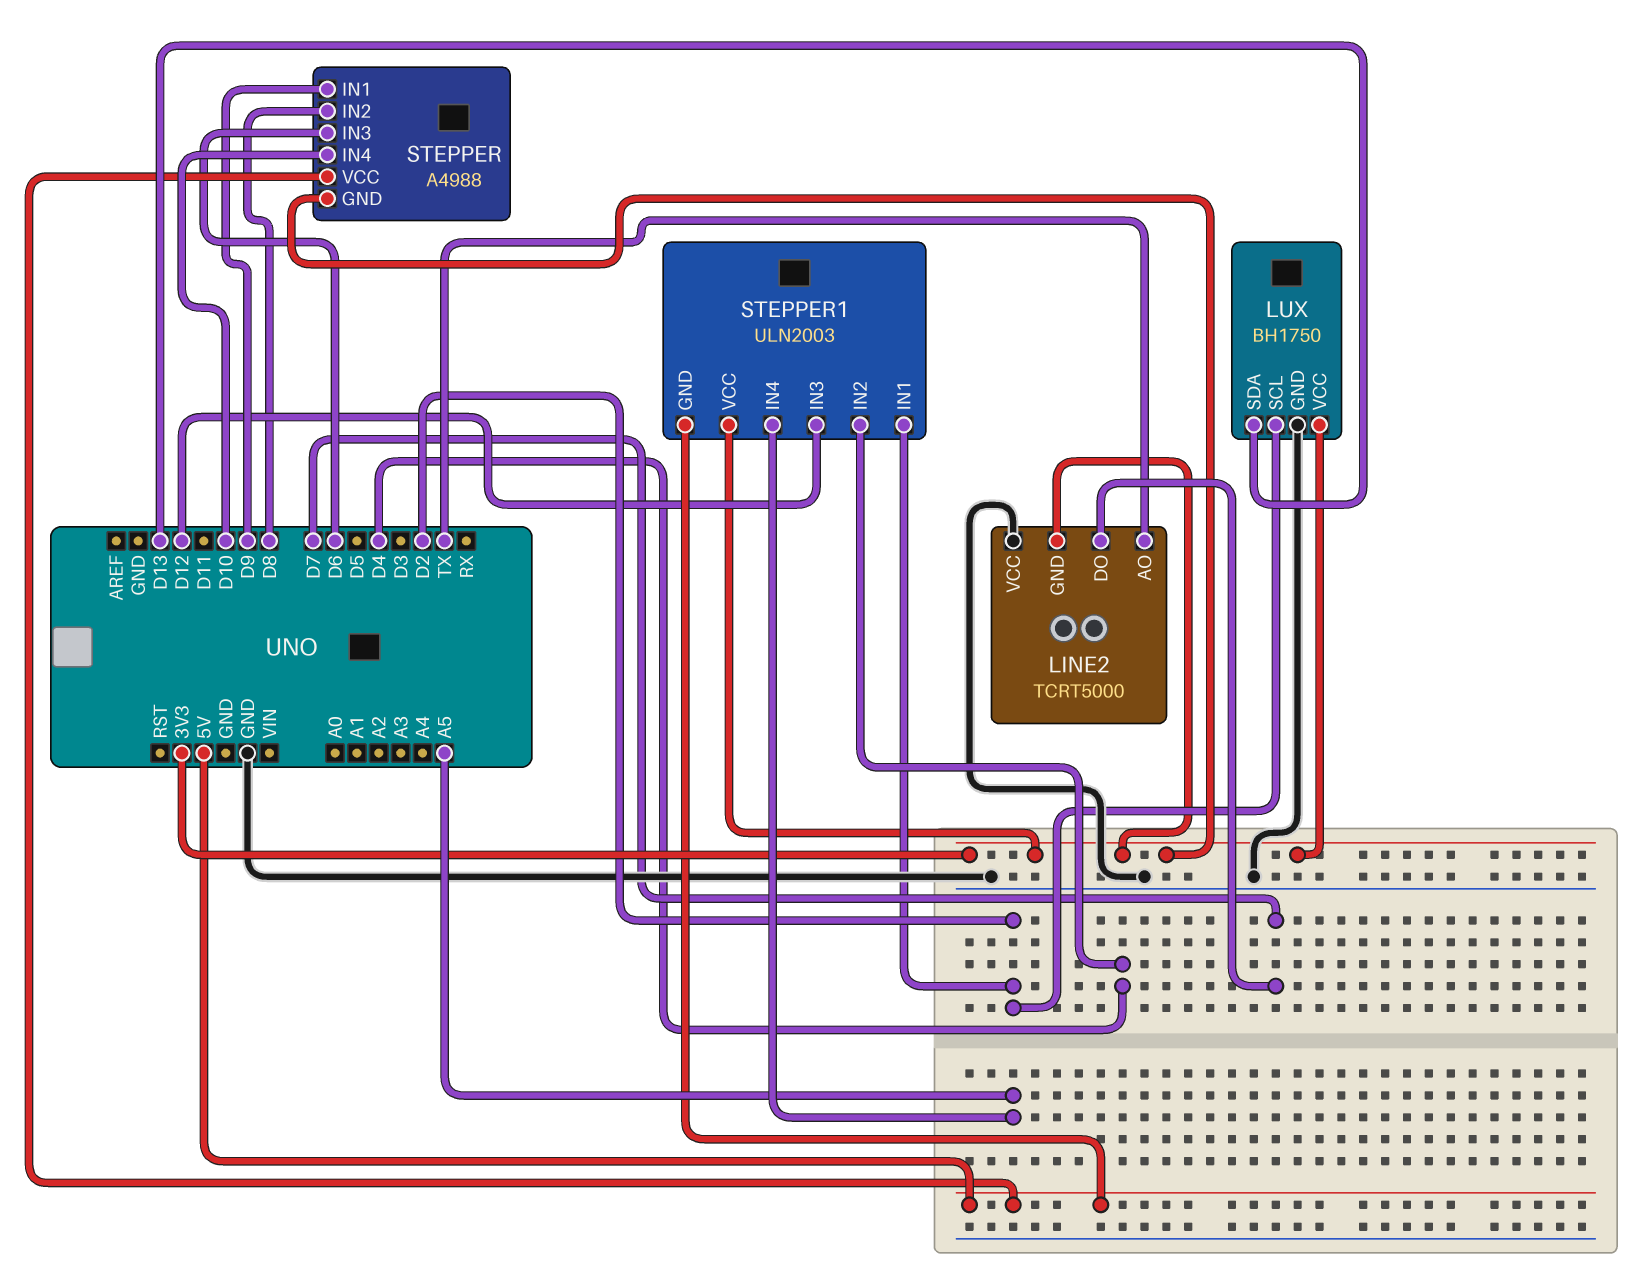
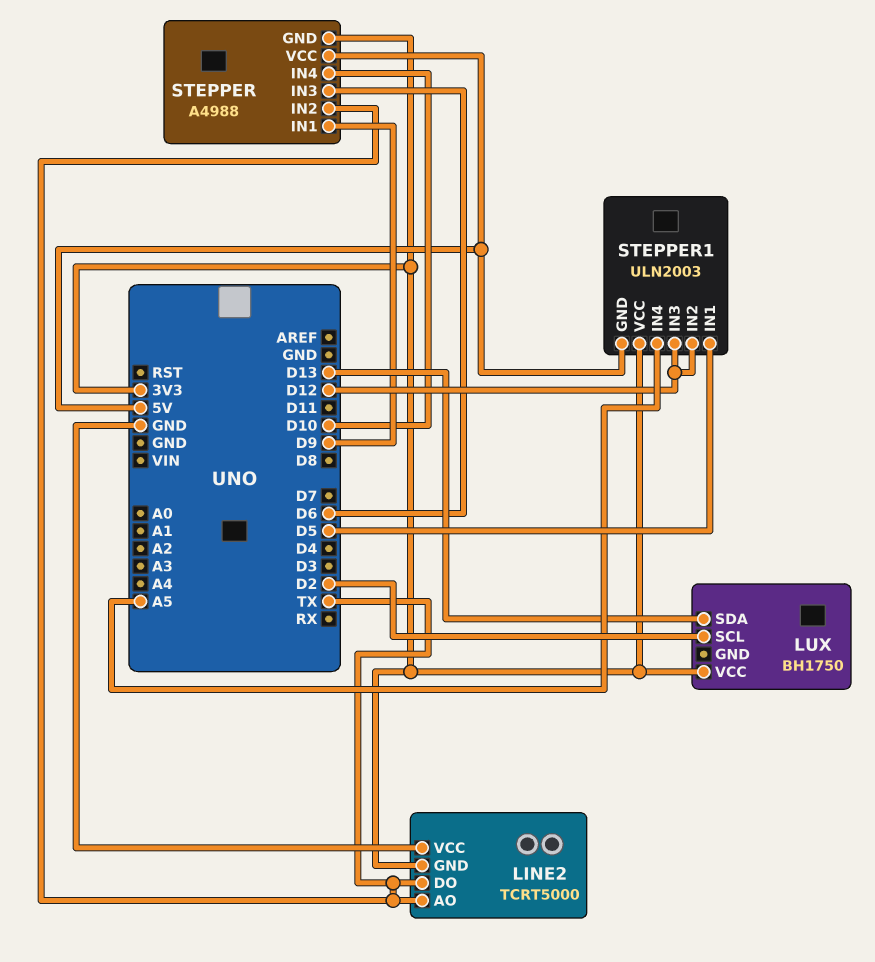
LINE2 pin DO: D7 -> TX
LUX pin GND: GND -> none
STEPPER pin IN2: D8 -> TX
STEPPER1 pin IN1: D2 -> D5
STEPPER1 pin IN2: D4 -> D12

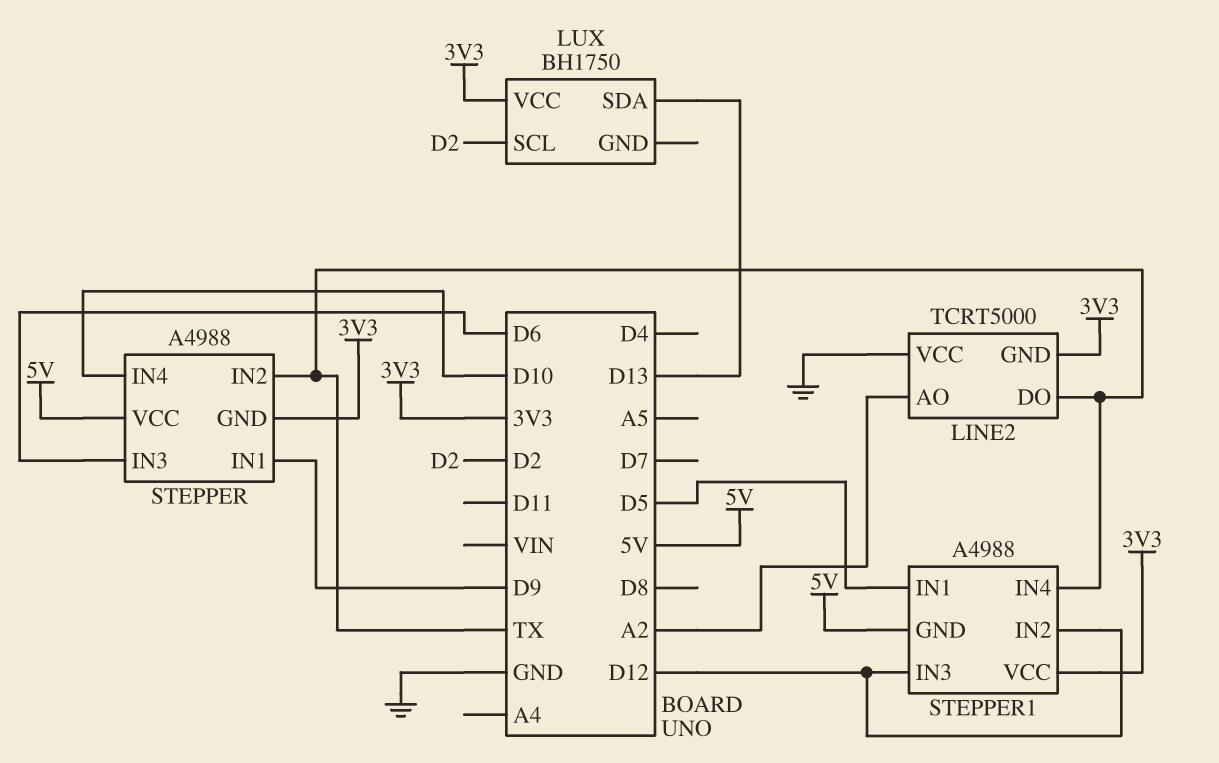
LINE2 pin AO: TX -> A2
STEPPER1: ULN2003 -> A4988
STEPPER1 pin IN4: A5 -> TX

